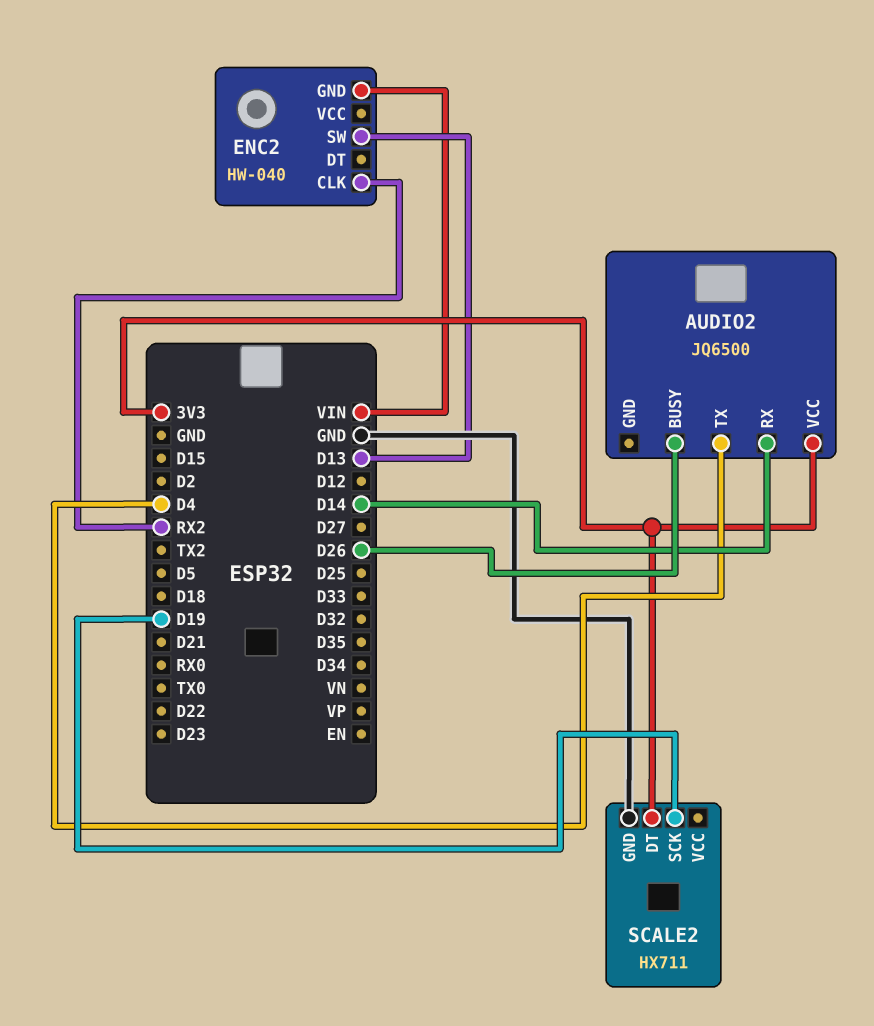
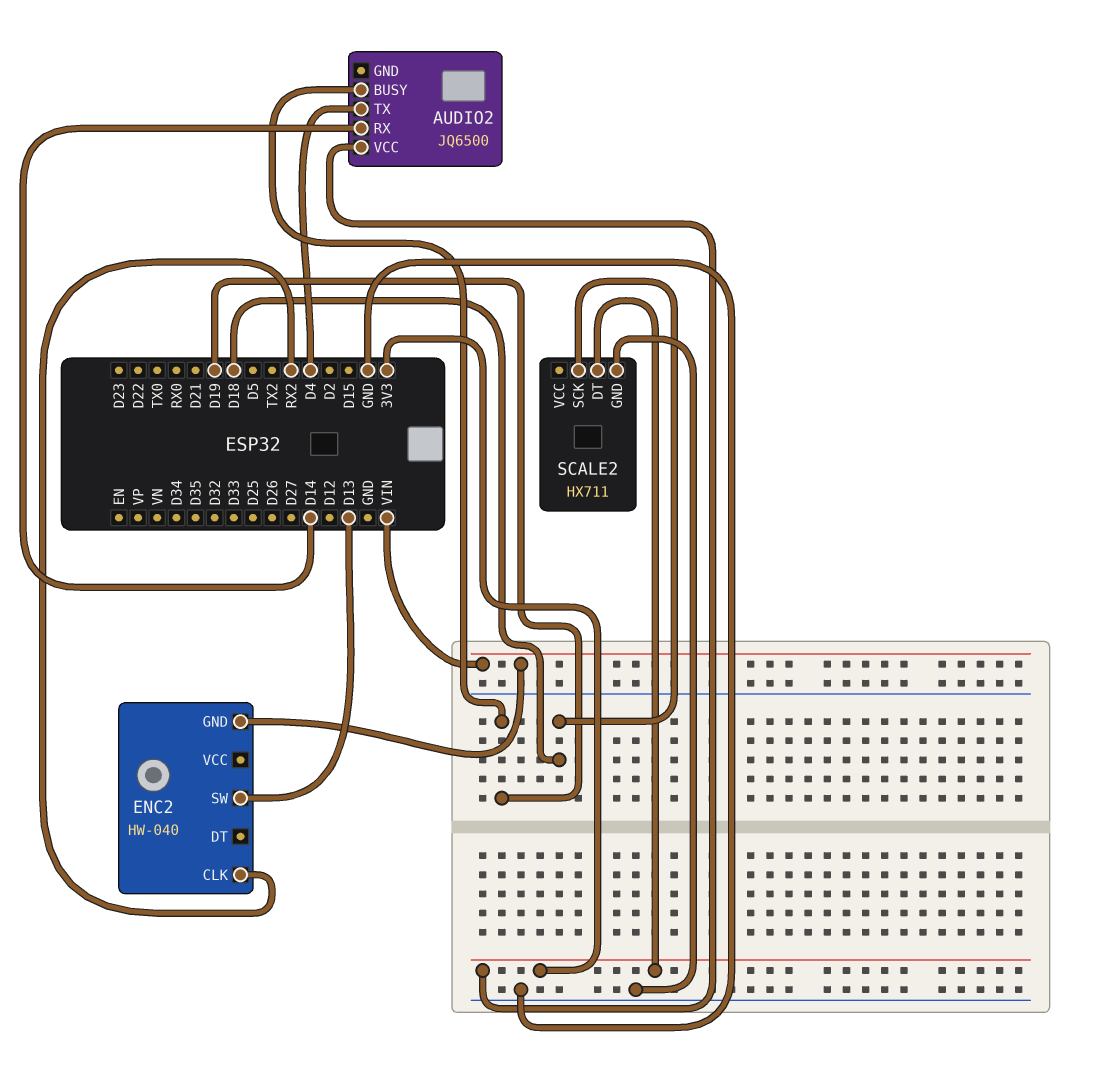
AUDIO2 pin BUSY: D26 -> D19
SCALE2 pin SCK: D19 -> D18

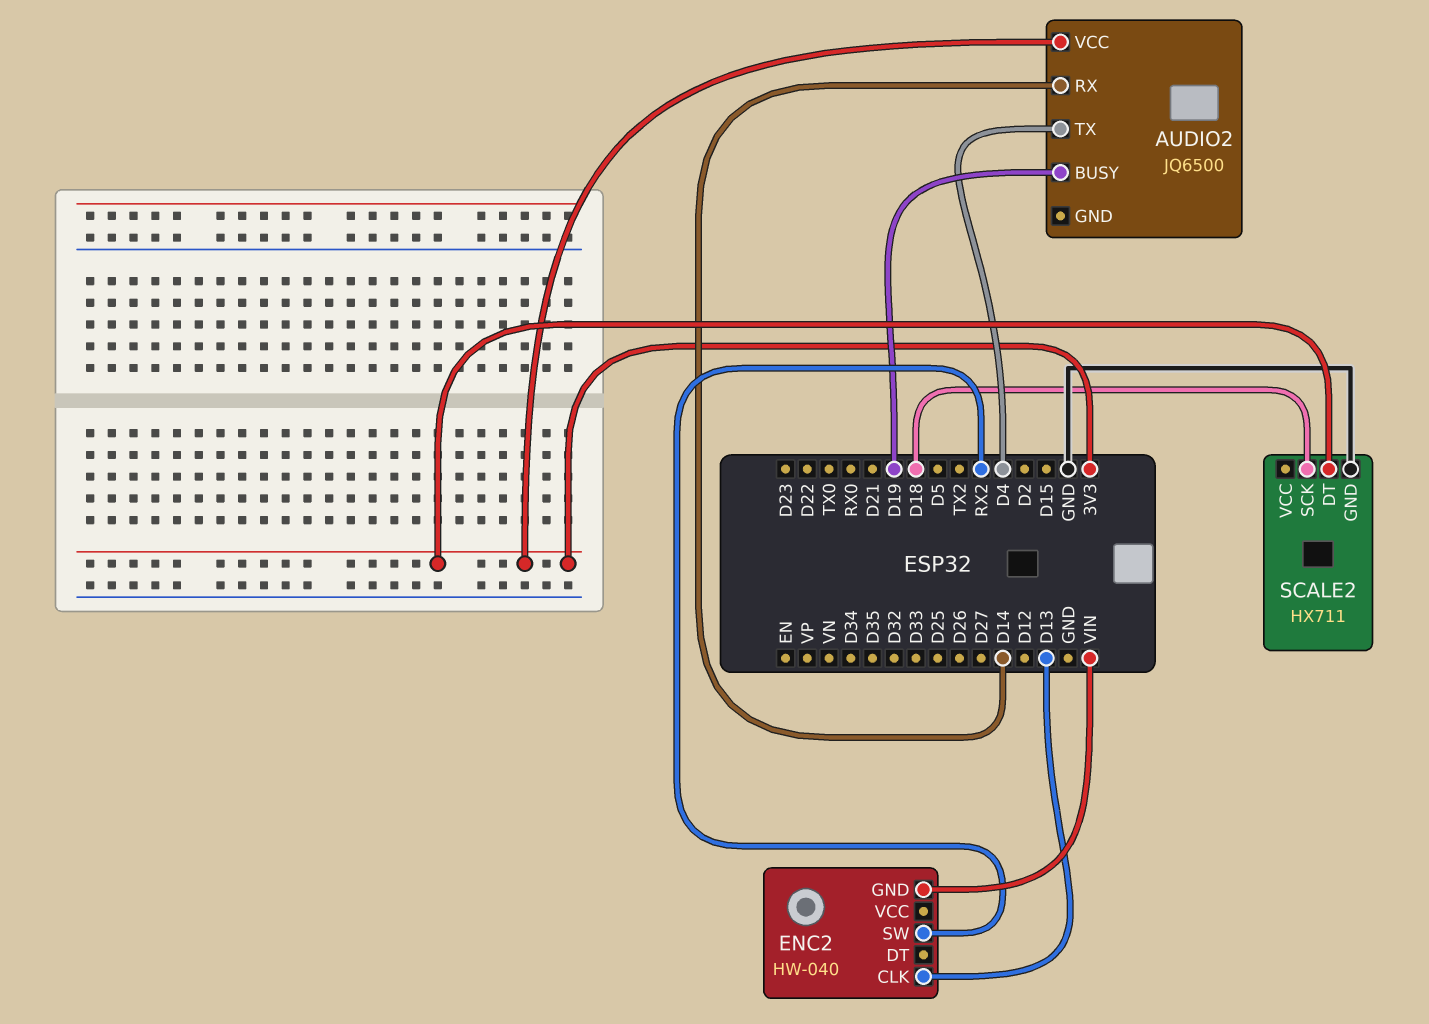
ENC2 pin CLK: RX2 -> D13
ENC2 pin SW: D13 -> RX2

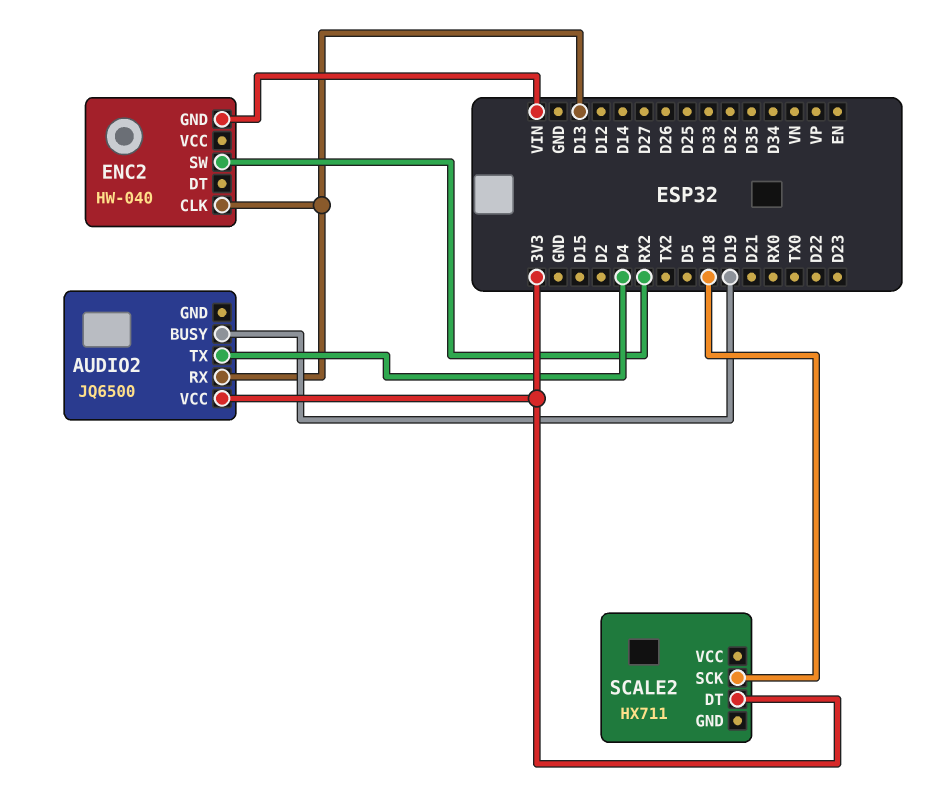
AUDIO2 pin RX: D14 -> D13
SCALE2 pin GND: GND -> none

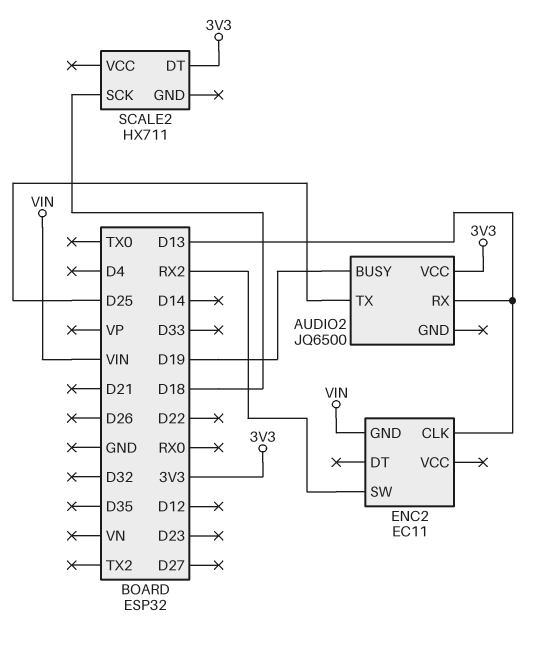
AUDIO2 pin TX: D4 -> D25
ENC2: HW-040 -> EC11

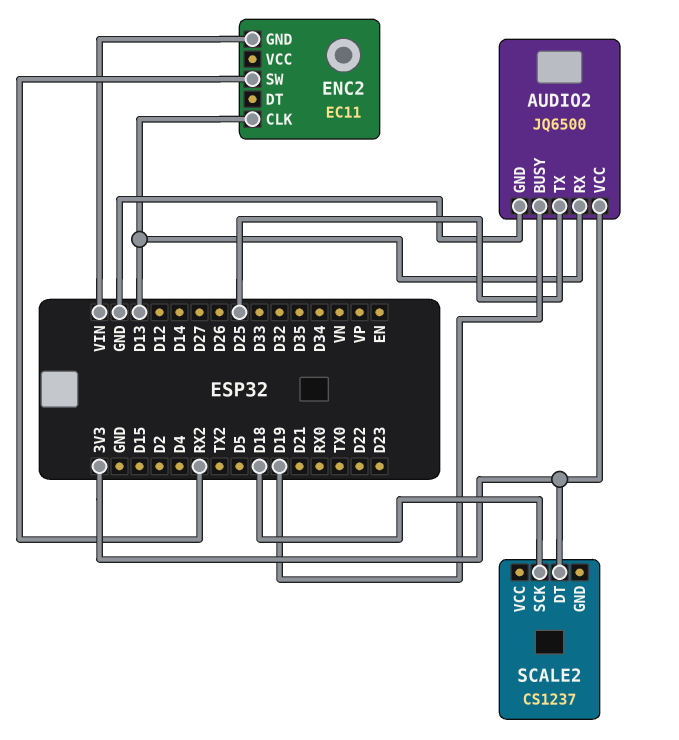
AUDIO2 pin GND: none -> GND
SCALE2: HX711 -> CS1237

